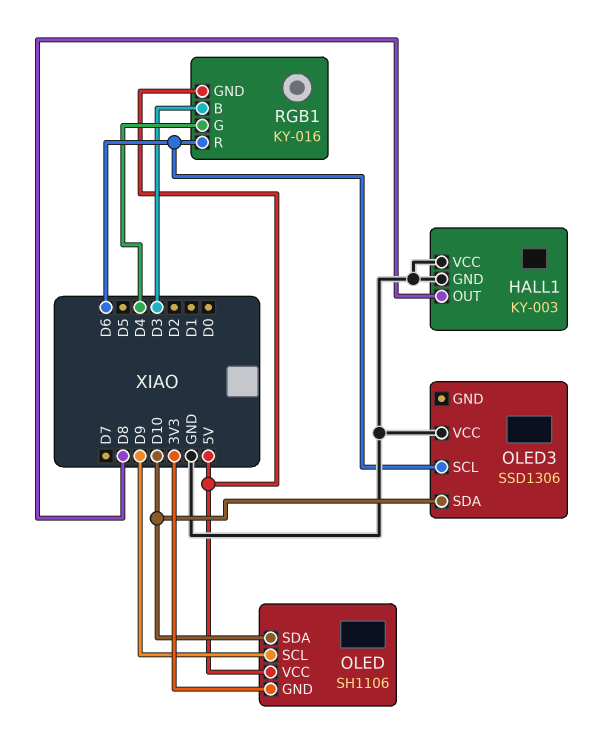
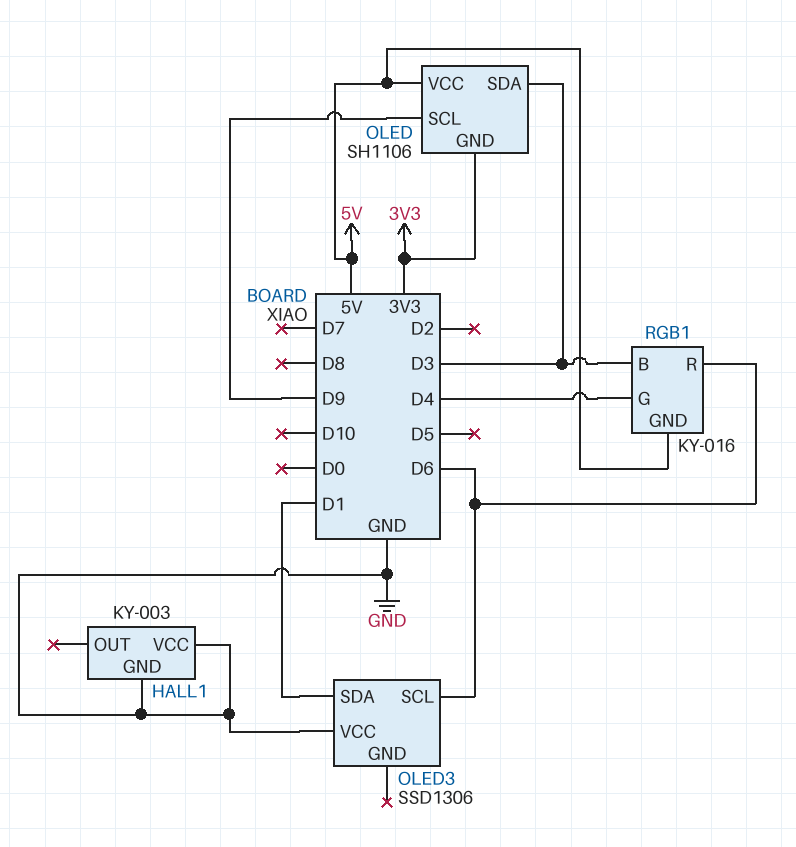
HALL1 pin OUT: D8 -> none
OLED pin SDA: D10 -> D3
OLED3 pin SDA: D10 -> D1

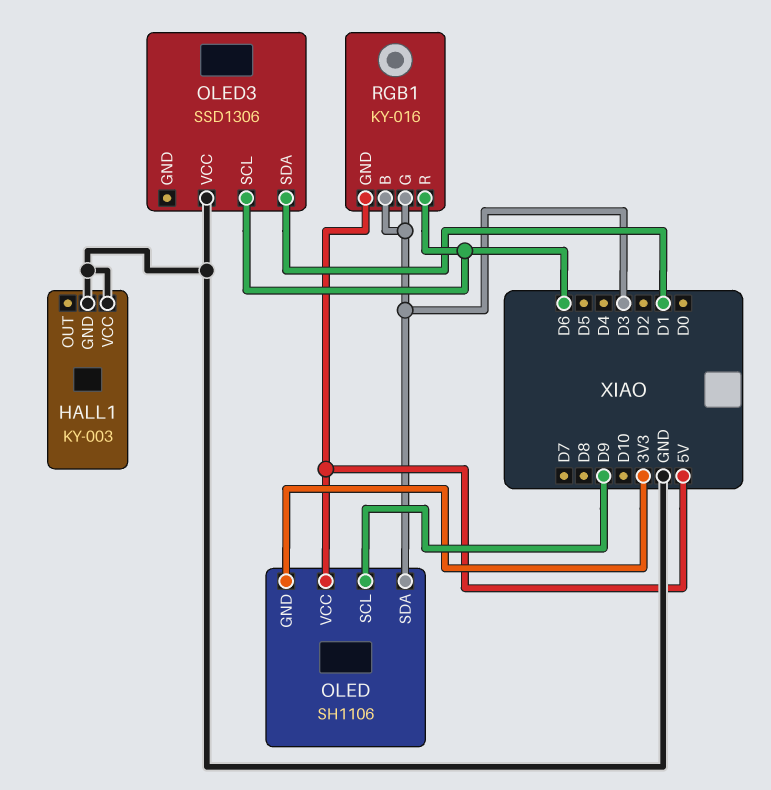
RGB1 pin G: D4 -> D3

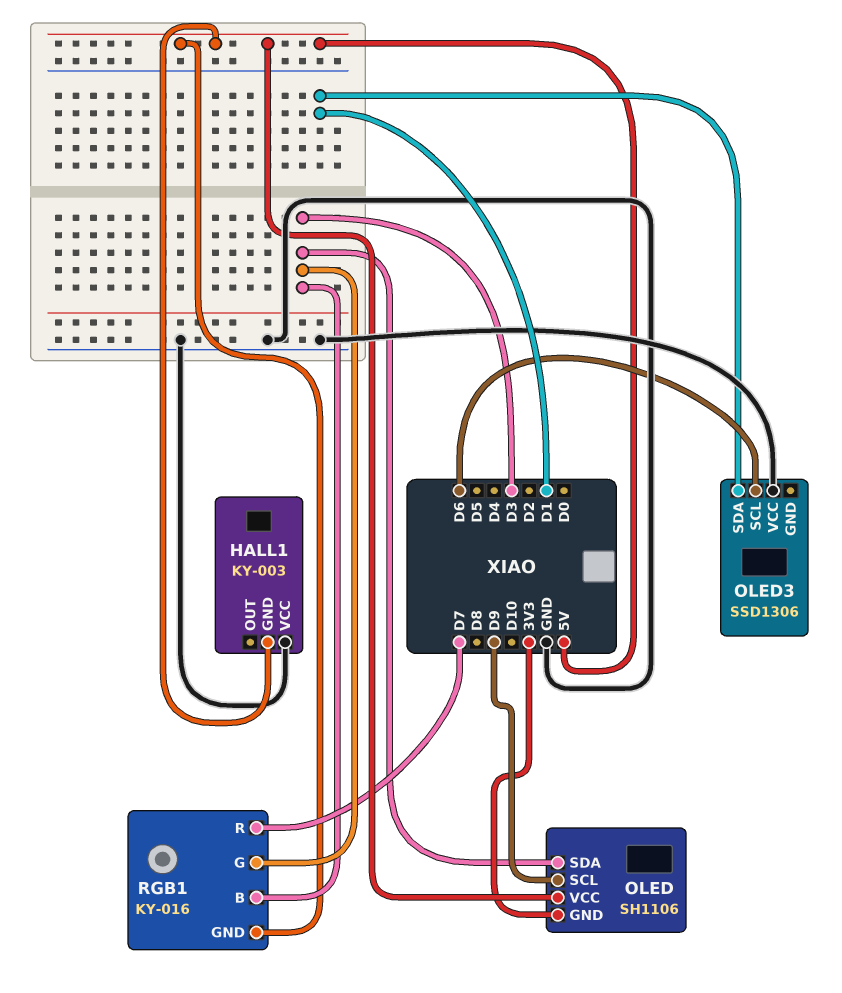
HALL1 pin GND: GND -> 5V
RGB1 pin R: D6 -> D7

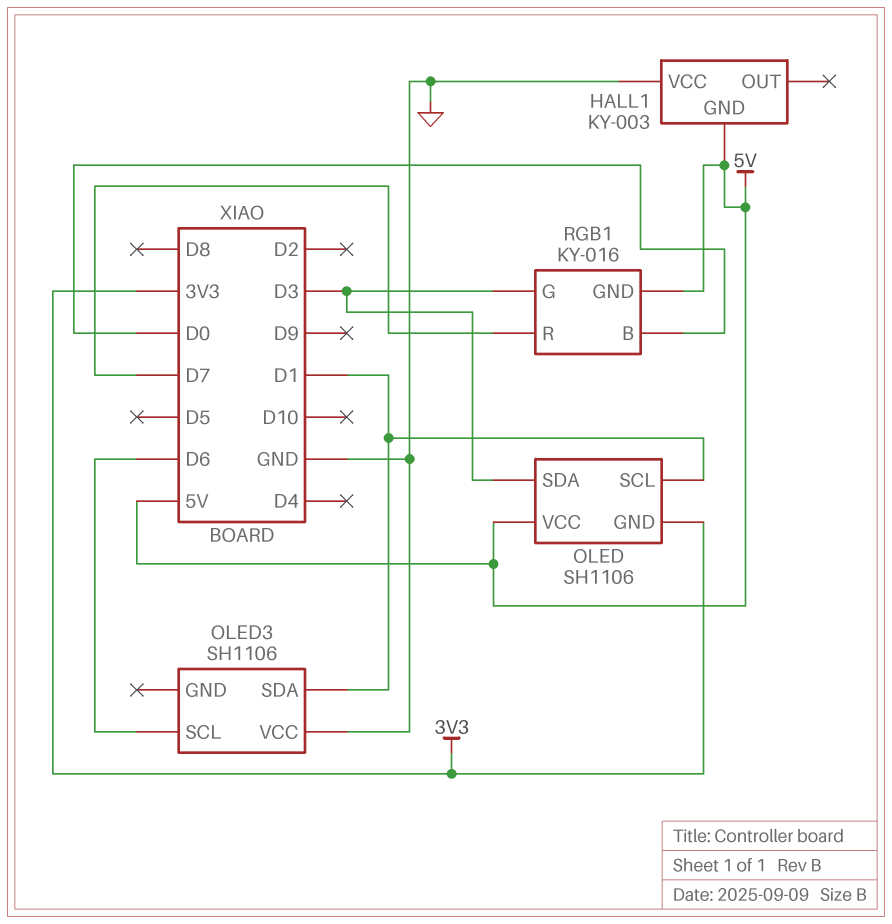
OLED pin SCL: D9 -> D1
OLED3: SSD1306 -> SH1106
RGB1 pin B: D3 -> D0

